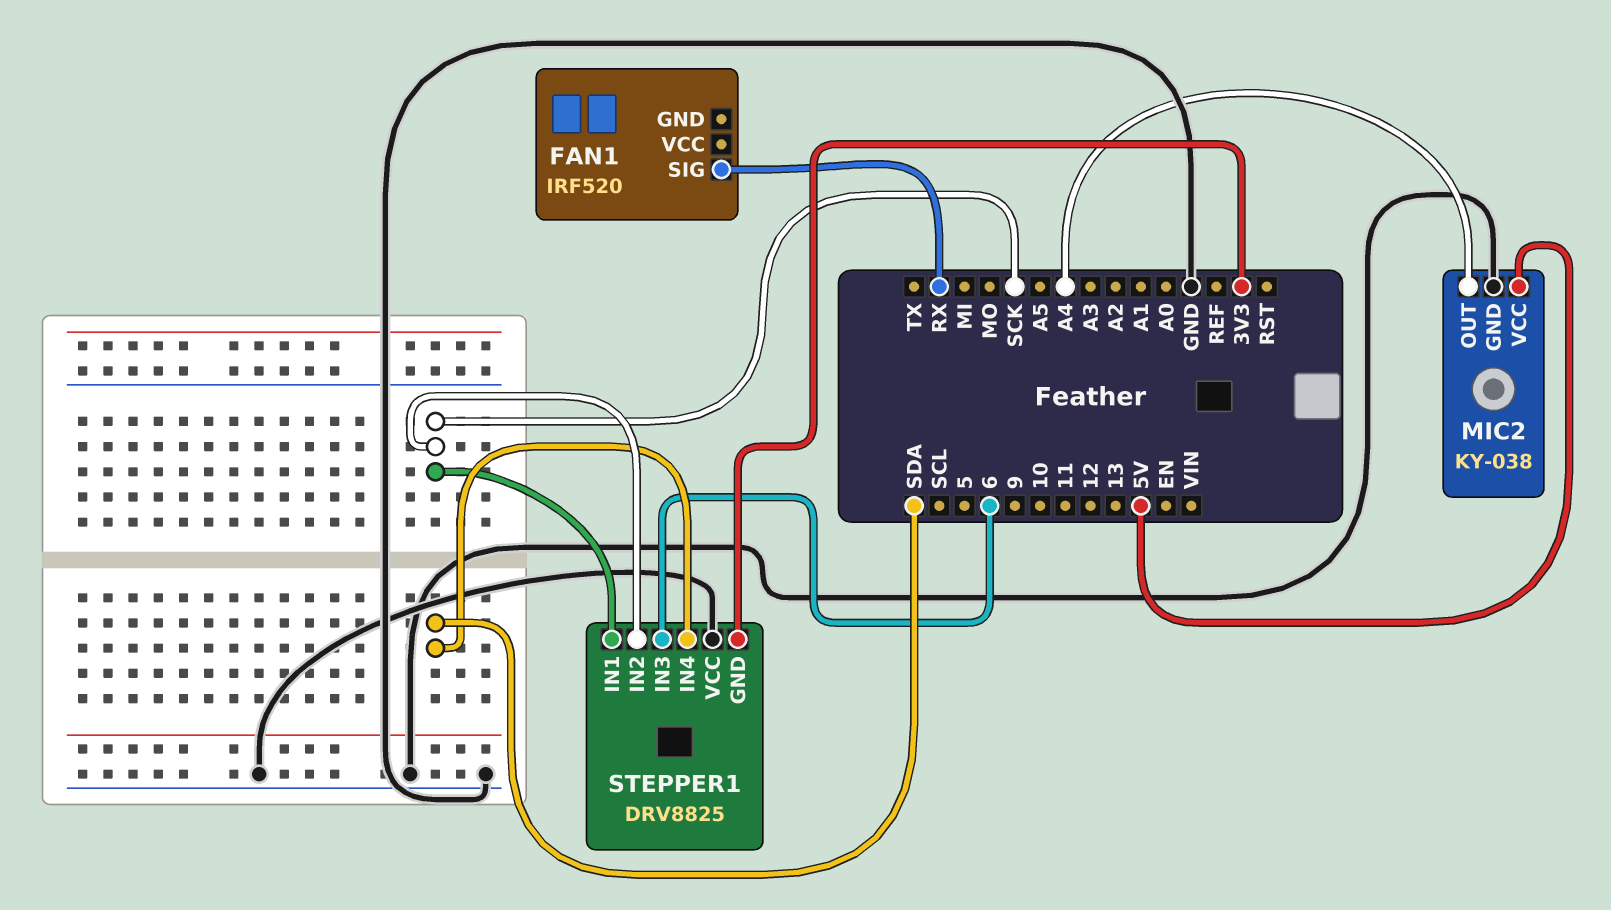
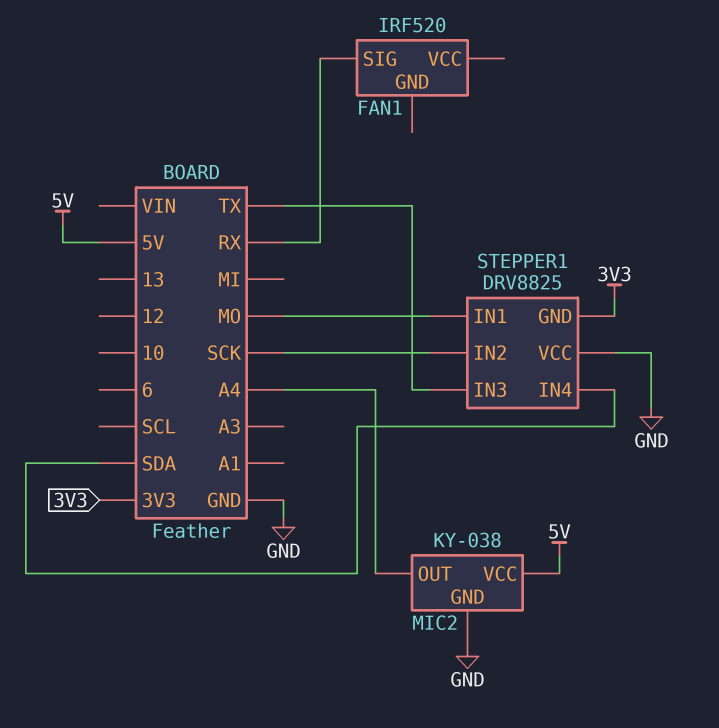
STEPPER1 pin IN1: SCK -> MO
STEPPER1 pin IN3: 6 -> TX

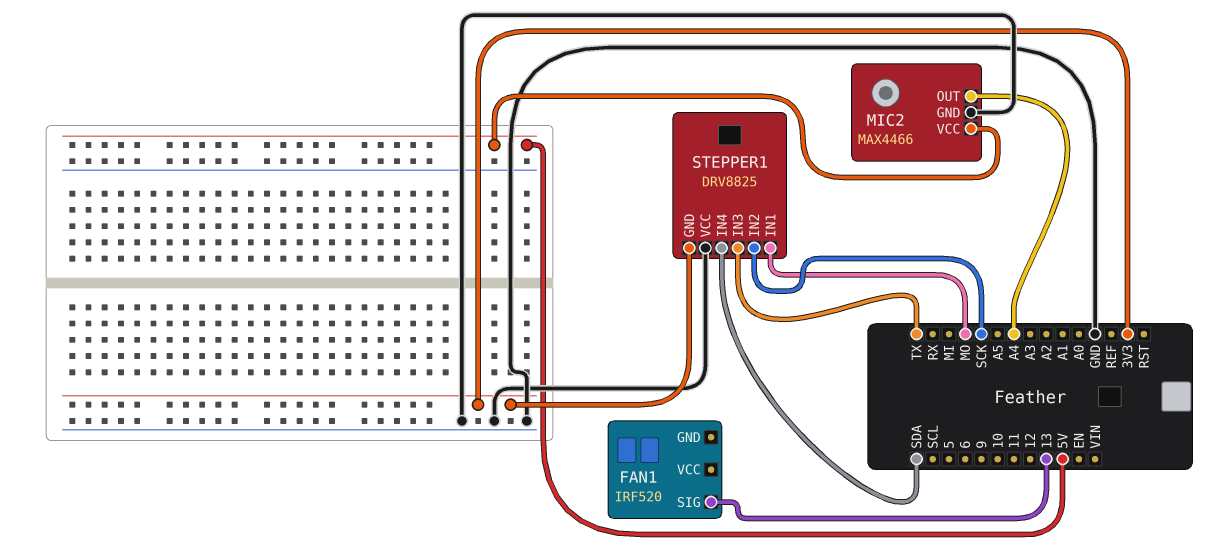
FAN1 pin SIG: RX -> 13
MIC2: KY-038 -> MAX4466

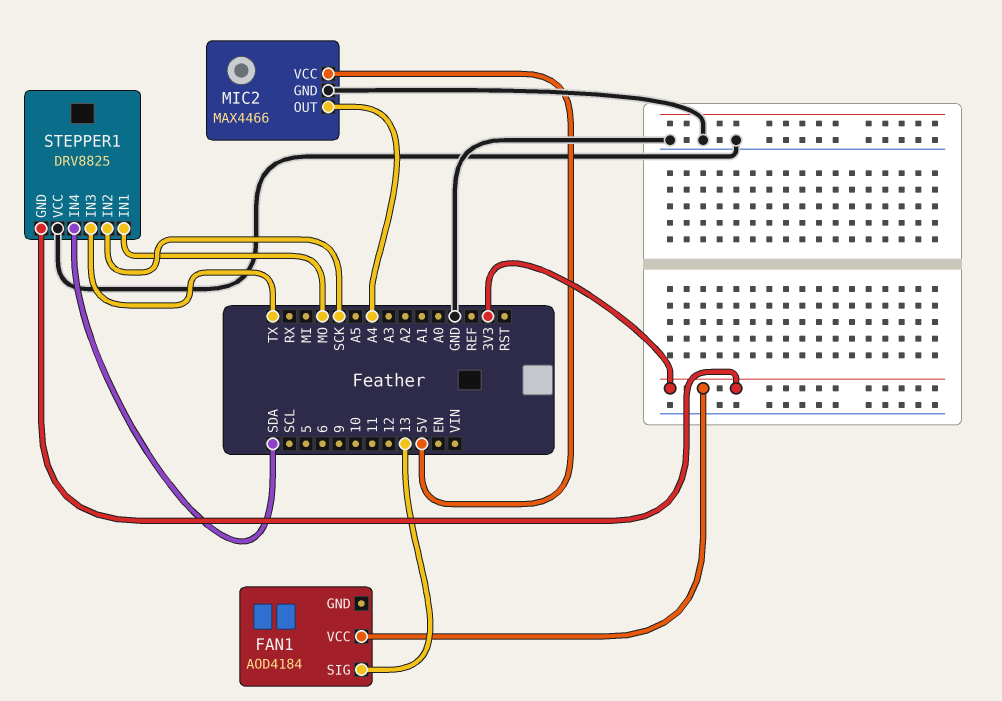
FAN1: IRF520 -> AOD4184
FAN1 pin VCC: none -> 3V3

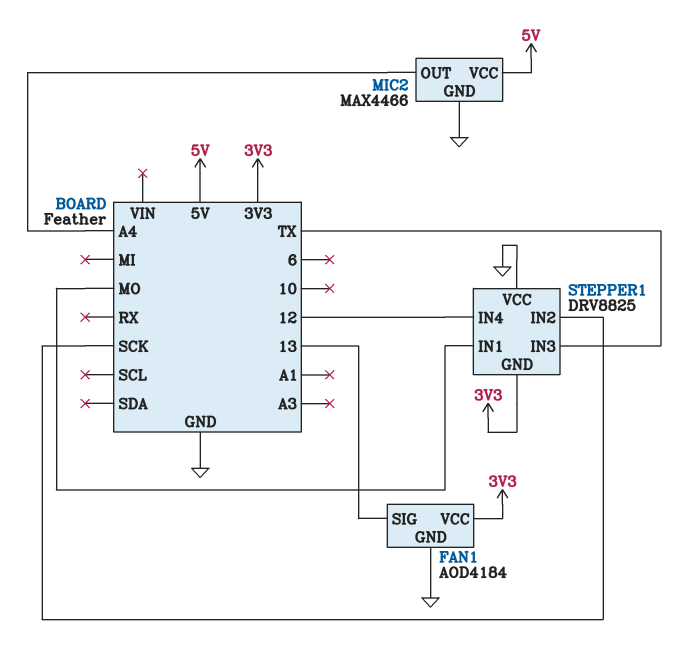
FAN1 pin GND: none -> GND
STEPPER1 pin IN4: SDA -> 12

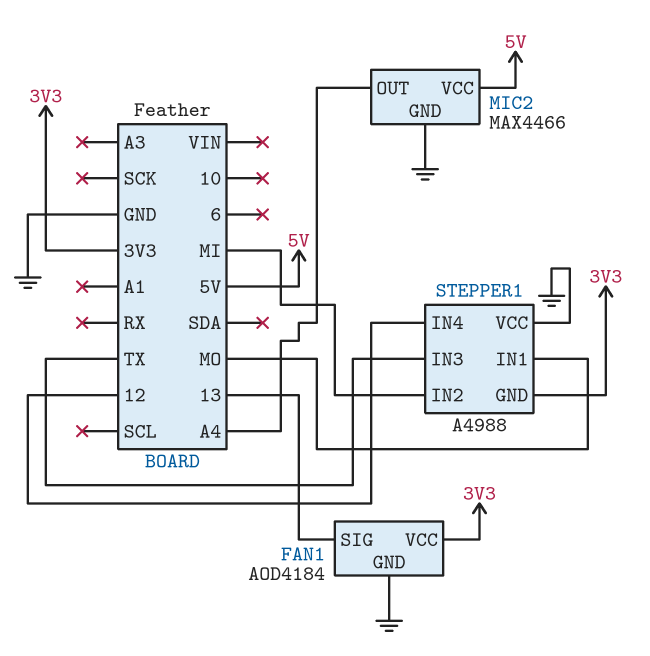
STEPPER1: DRV8825 -> A4988
STEPPER1 pin IN2: SCK -> MI

